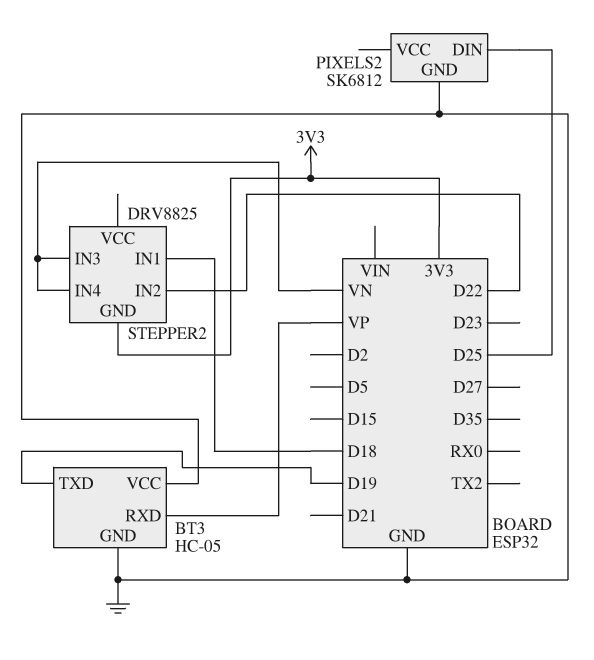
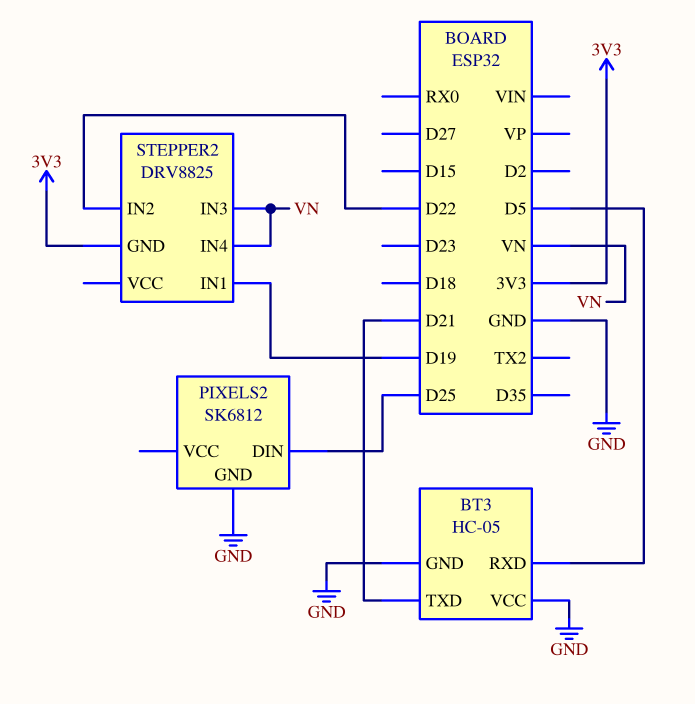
BT3 pin RXD: VP -> D5
BT3 pin TXD: D19 -> D21
STEPPER2 pin IN1: D18 -> D19

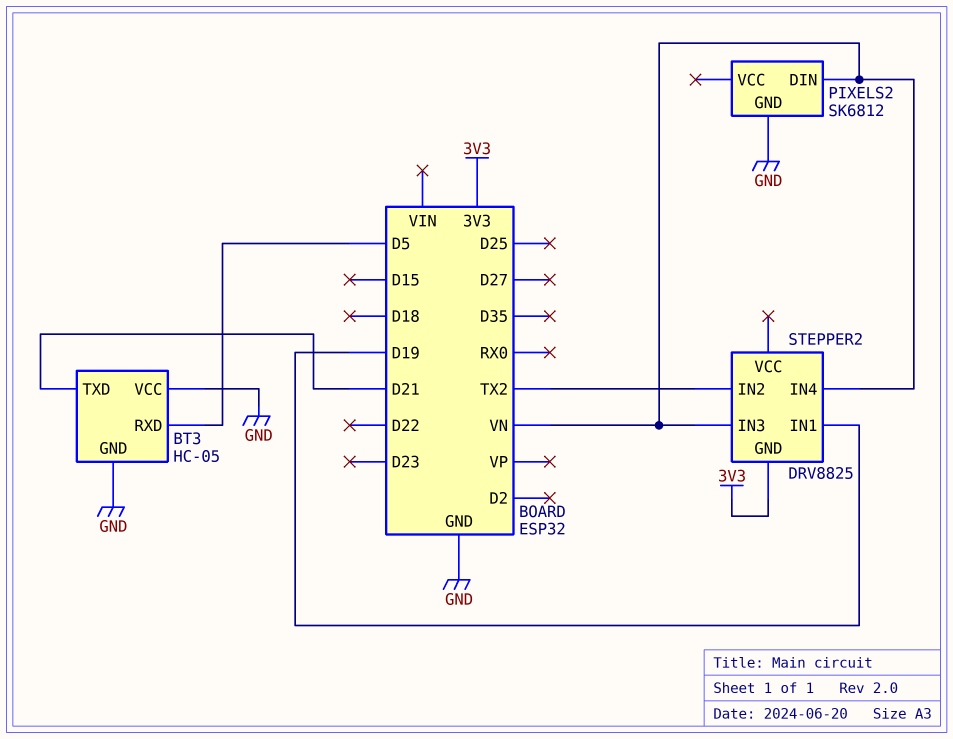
PIXELS2 pin DIN: D25 -> VN
STEPPER2 pin IN2: D22 -> TX2

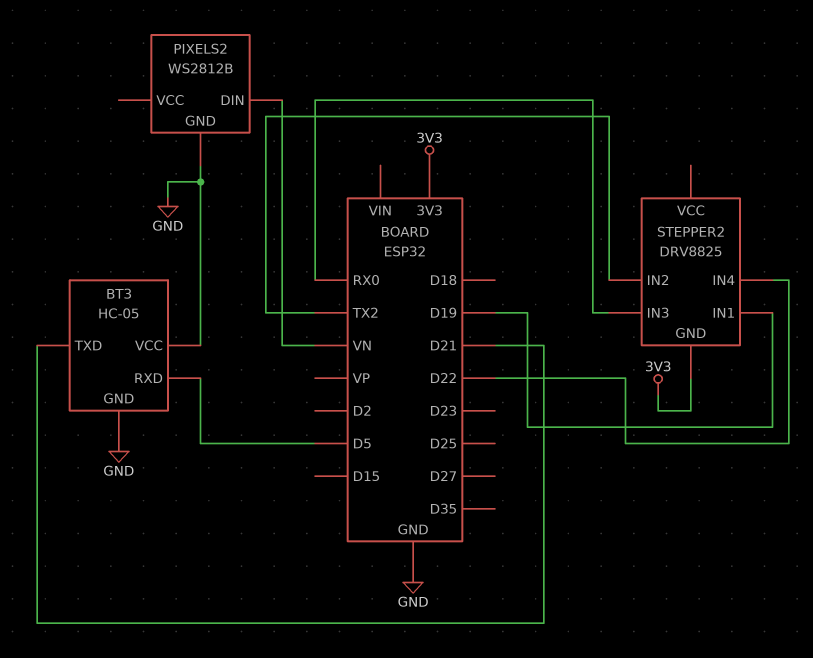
PIXELS2: SK6812 -> WS2812B
STEPPER2 pin IN3: VN -> RX0
STEPPER2 pin IN4: VN -> D22

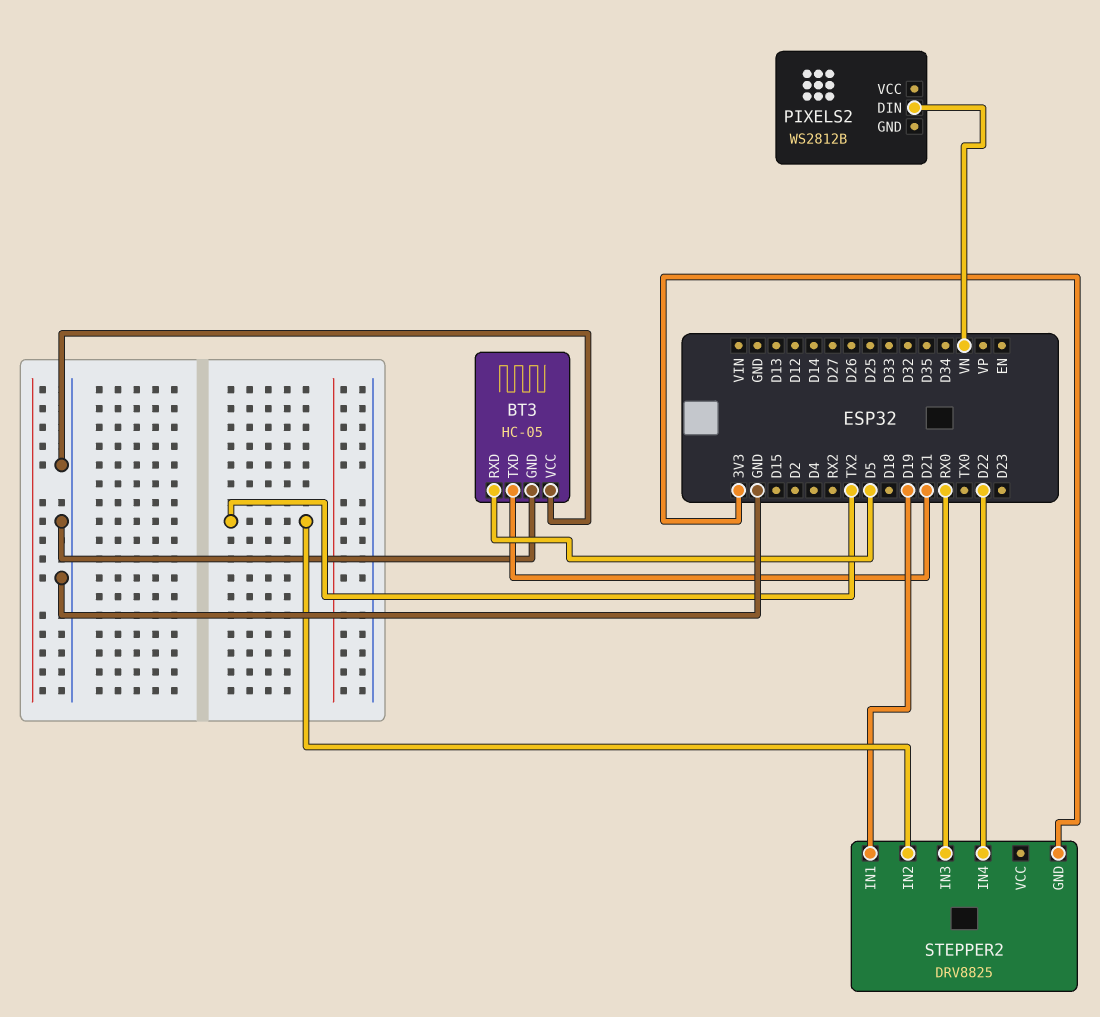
PIXELS2 pin GND: GND -> none

